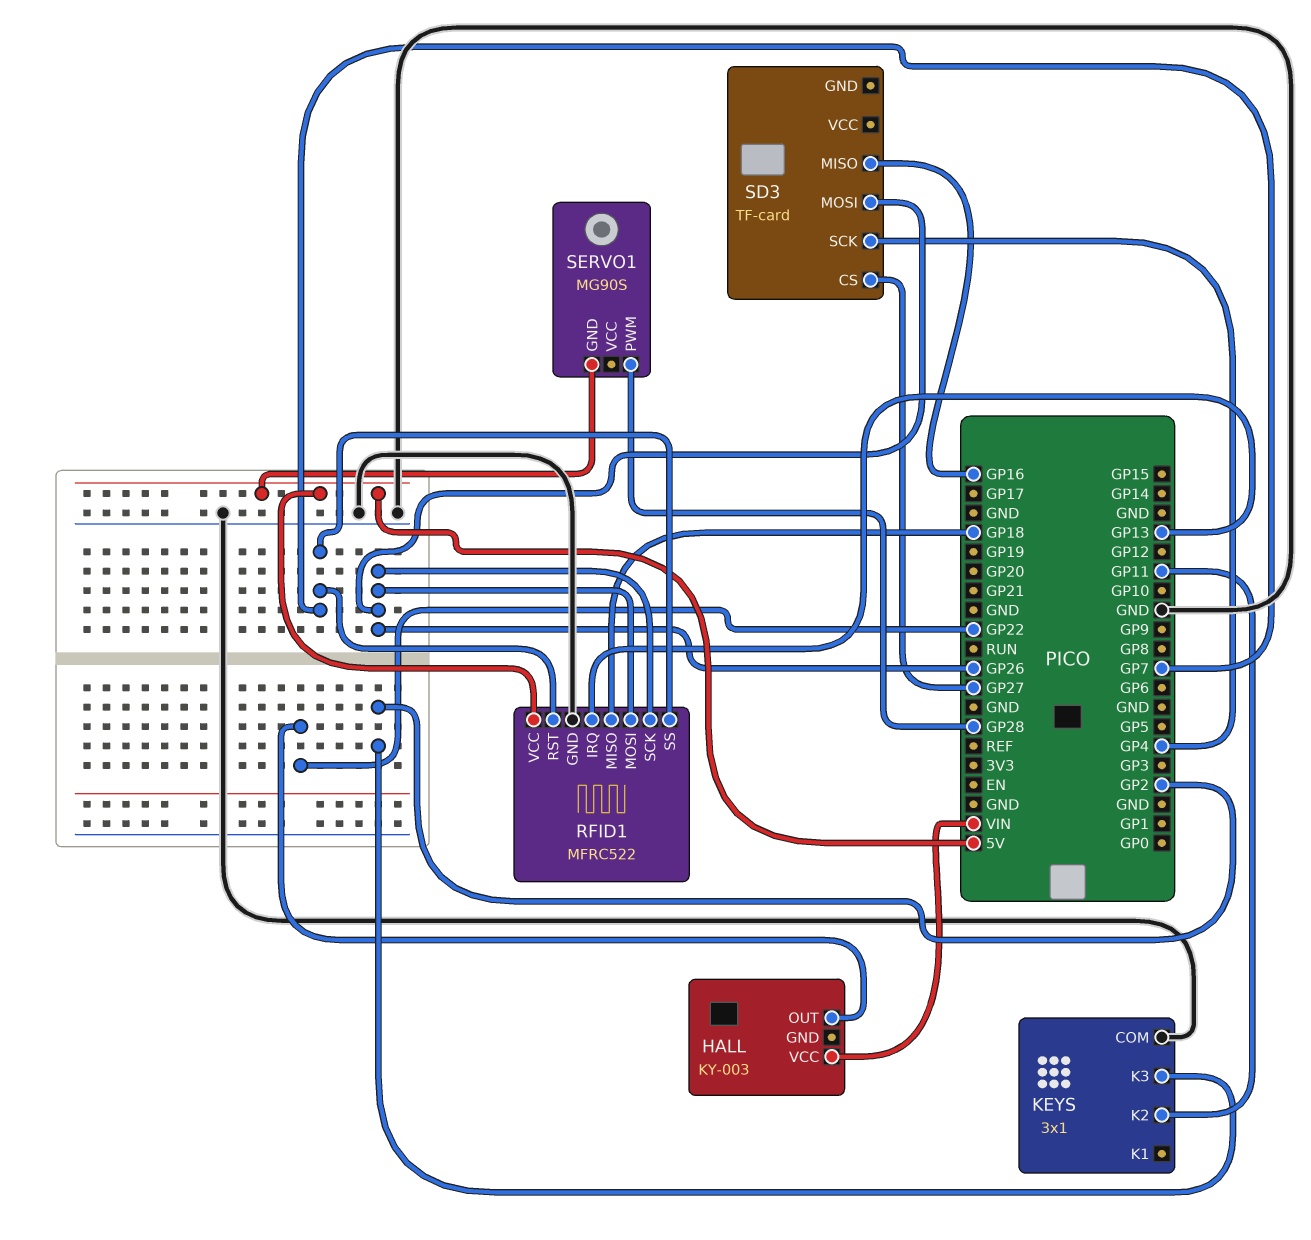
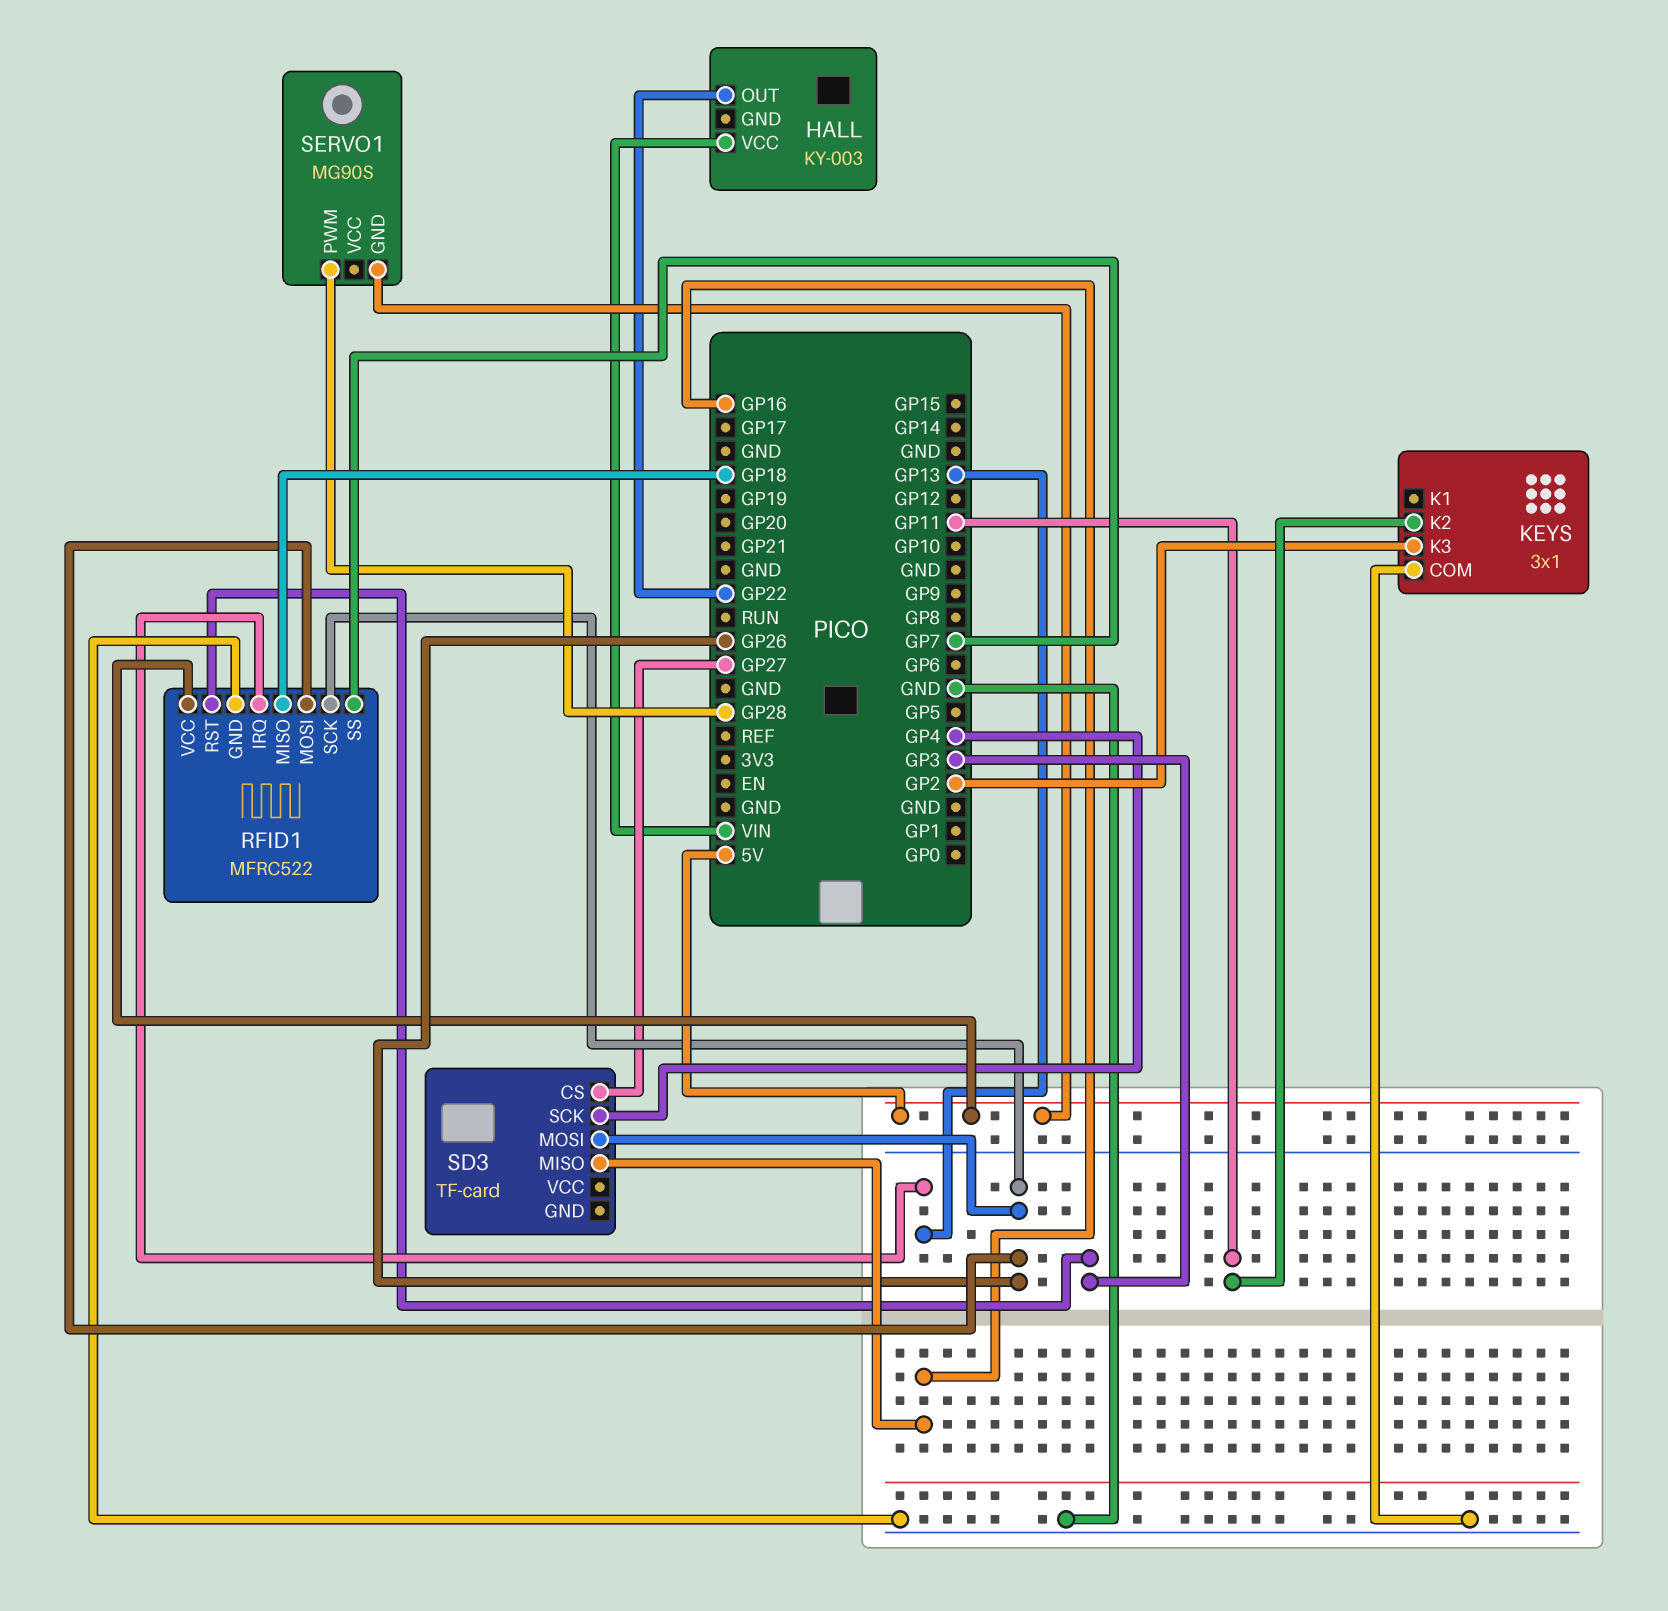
RFID1 pin RST: GP7 -> GP3

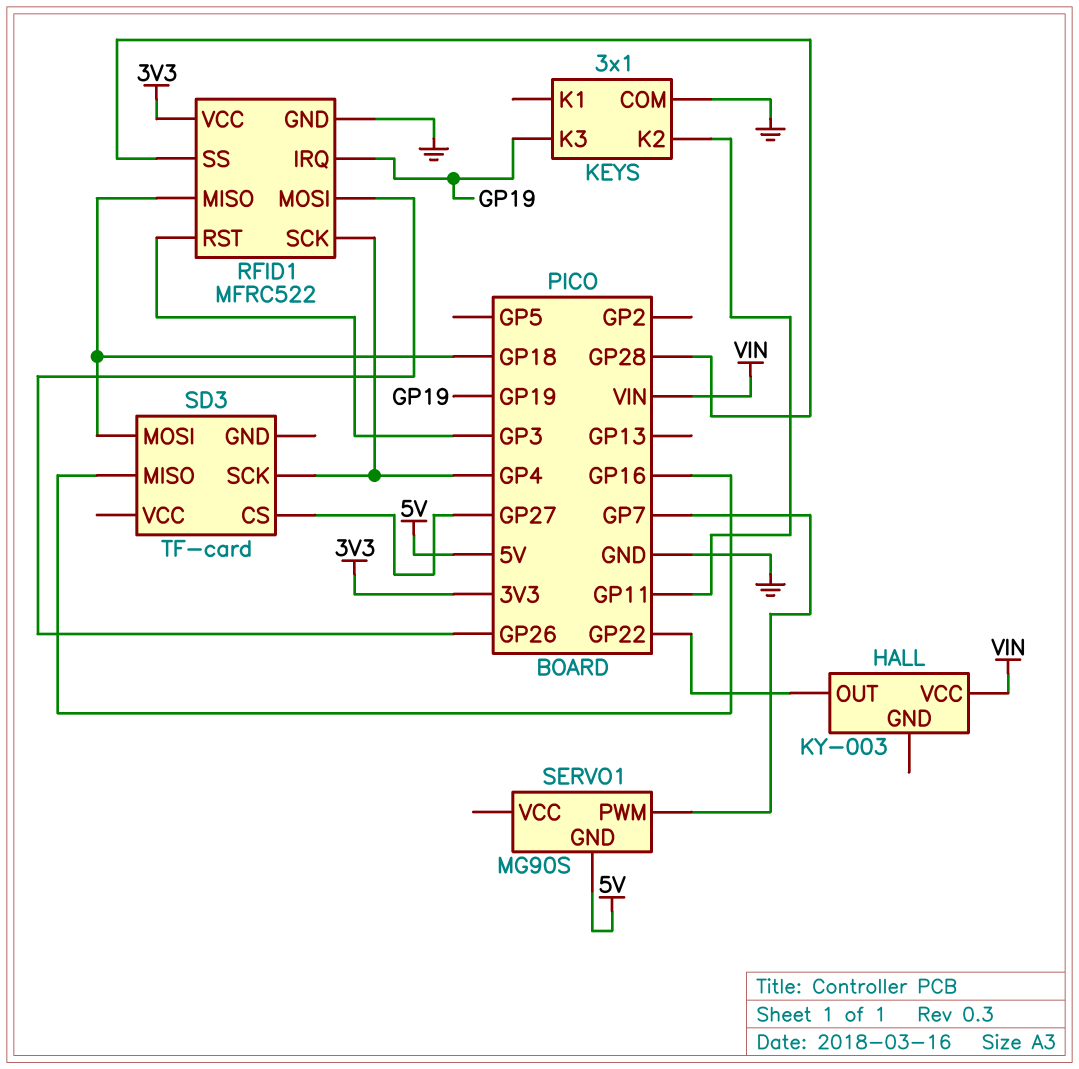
KEYS pin K3: GP2 -> GP19
RFID1 pin IRQ: GP13 -> GP19
RFID1 pin SCK: GP26 -> GP4
RFID1 pin SS: GP7 -> GP28
RFID1 pin VCC: 5V -> 3V3
SD3 pin MOSI: GP26 -> GP18
SERVO1 pin PWM: GP28 -> GP7

